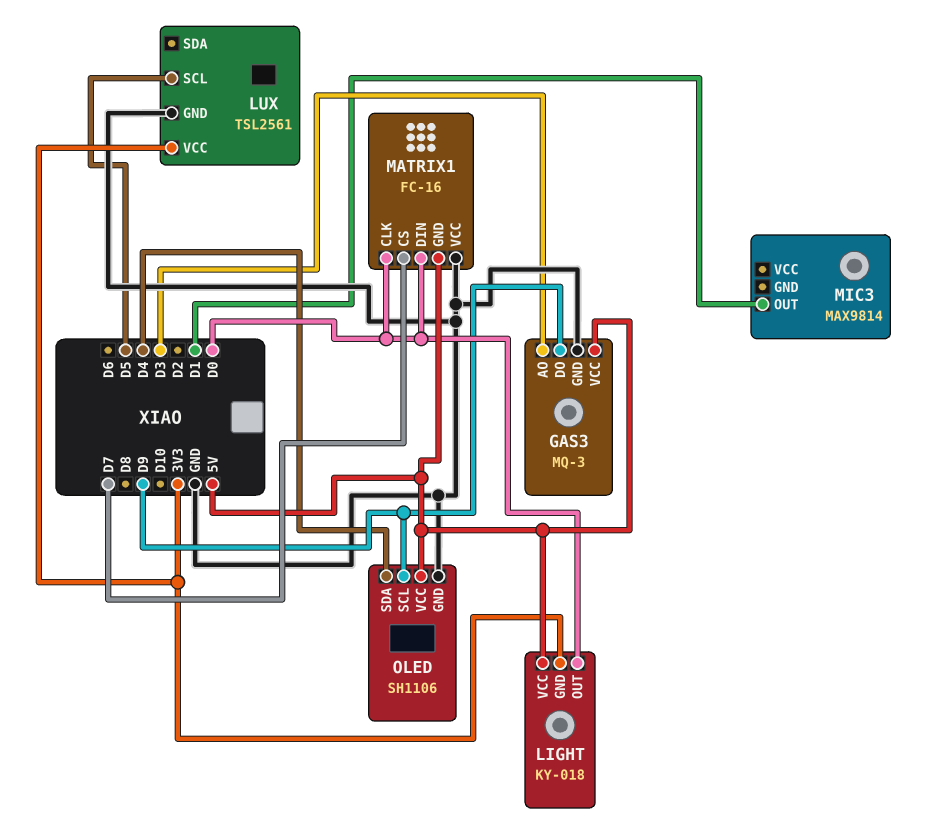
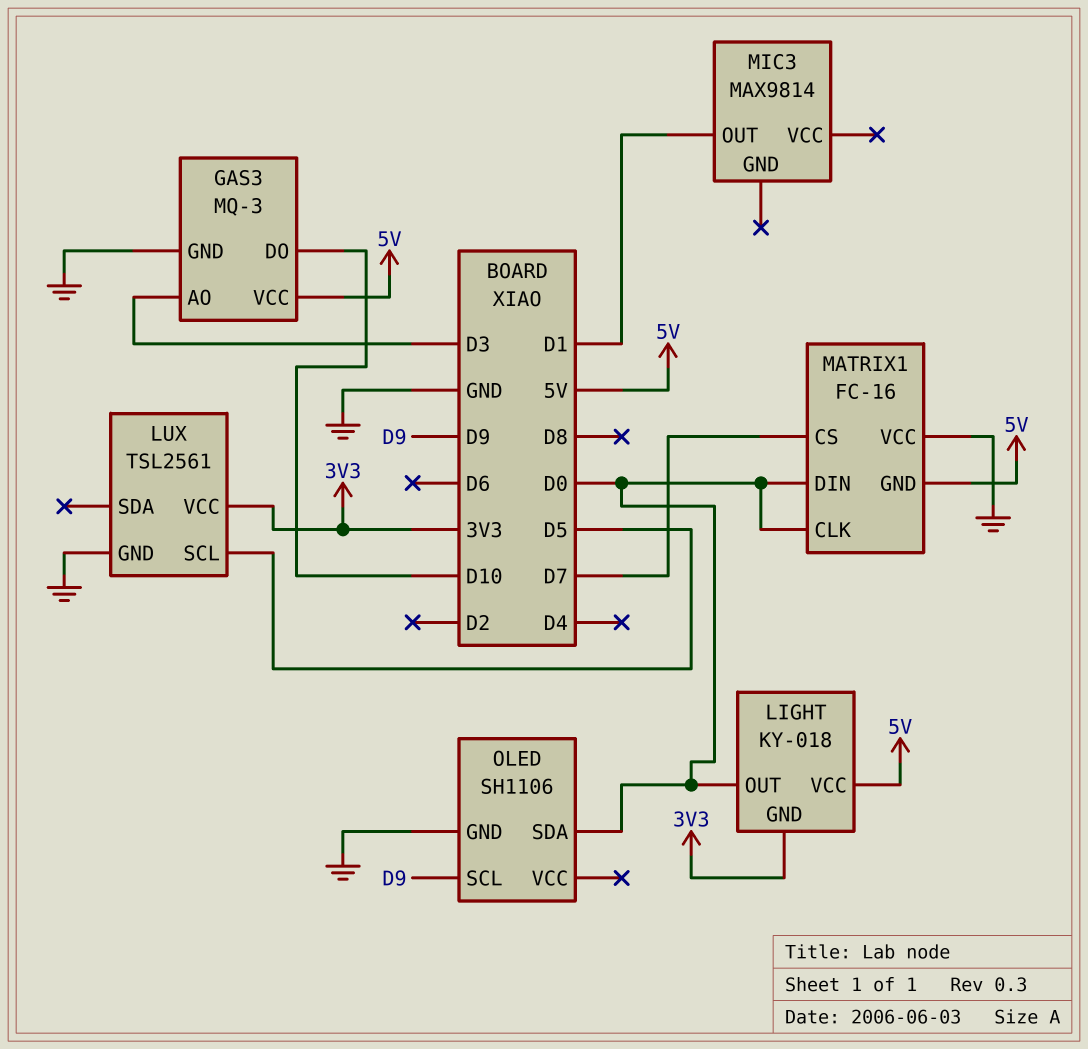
GAS3 pin DO: D9 -> D10
OLED pin SDA: D4 -> D0
OLED pin VCC: 5V -> none

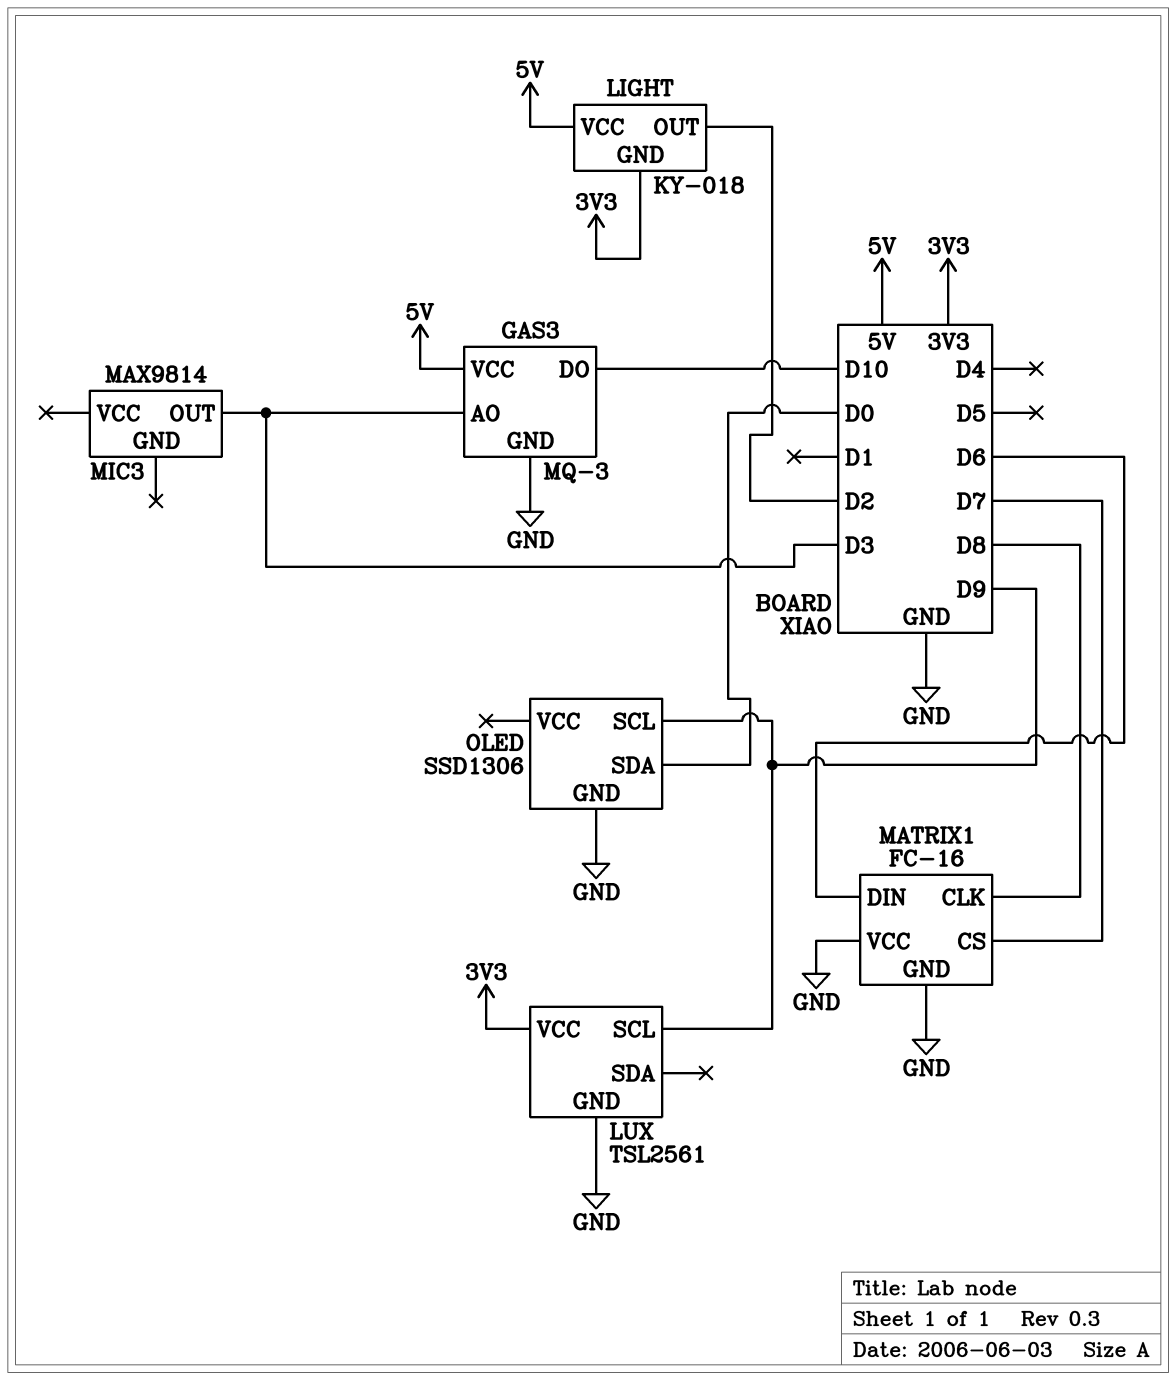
LIGHT pin OUT: D0 -> D2
LUX pin SCL: D5 -> D9
MATRIX1 pin CLK: D0 -> D8
MATRIX1 pin DIN: D0 -> D6
MATRIX1 pin GND: 5V -> GND
MIC3 pin OUT: D1 -> D3
OLED: SH1106 -> SSD1306

